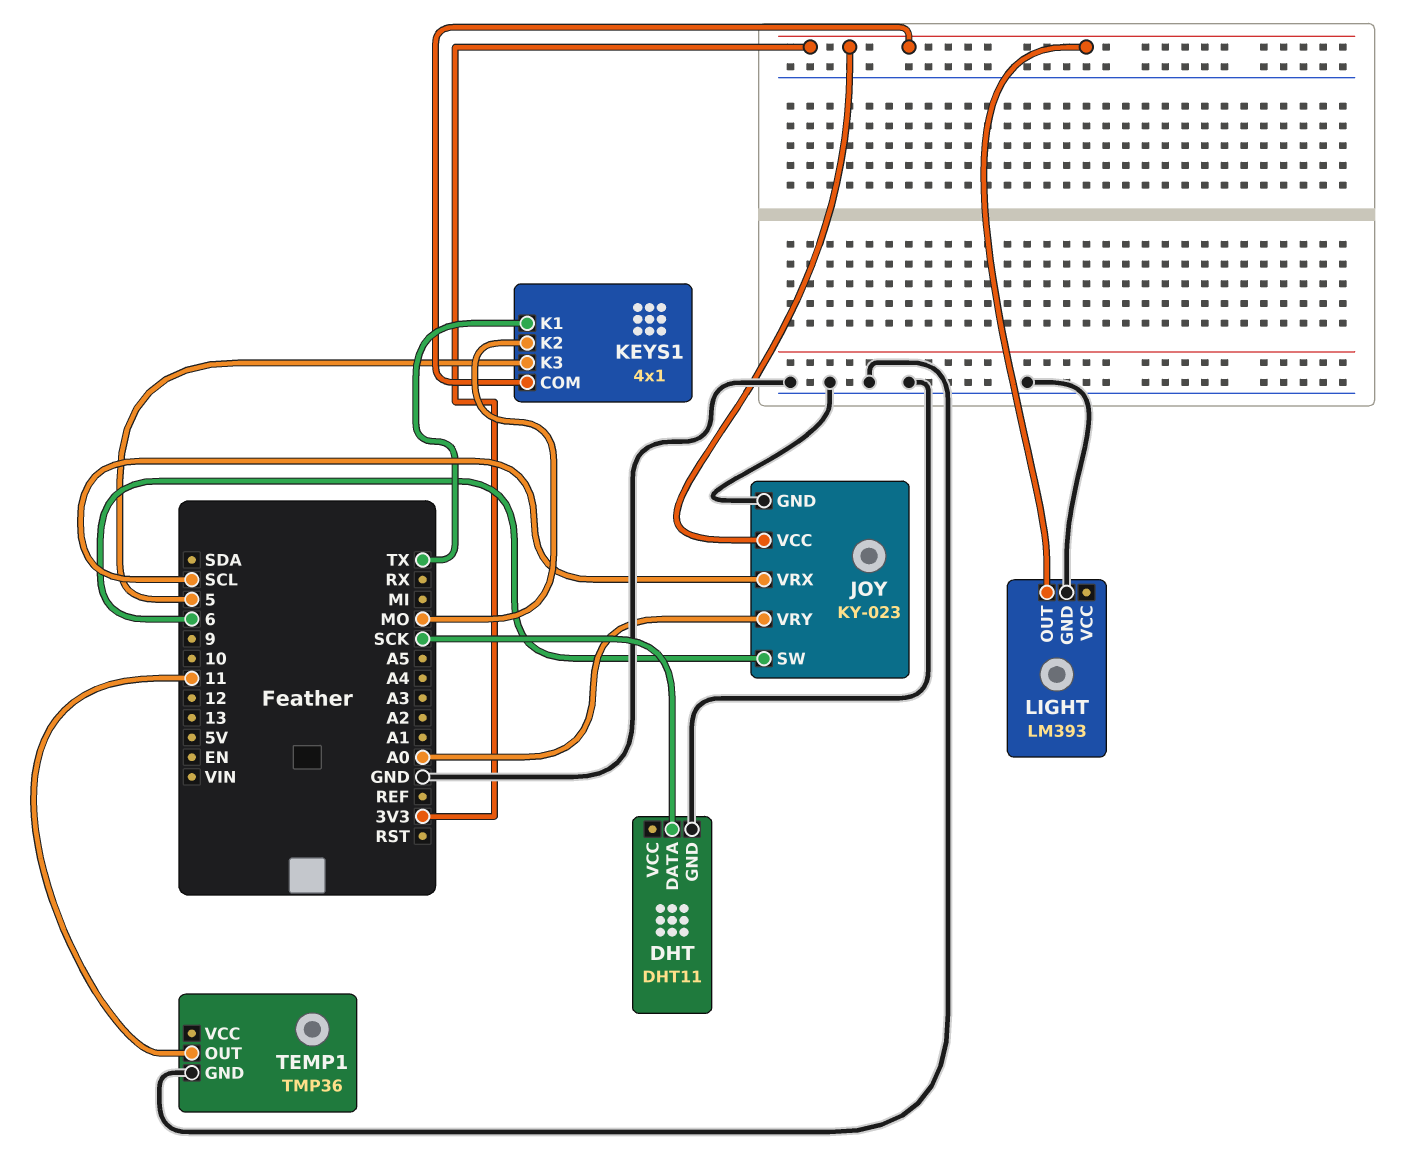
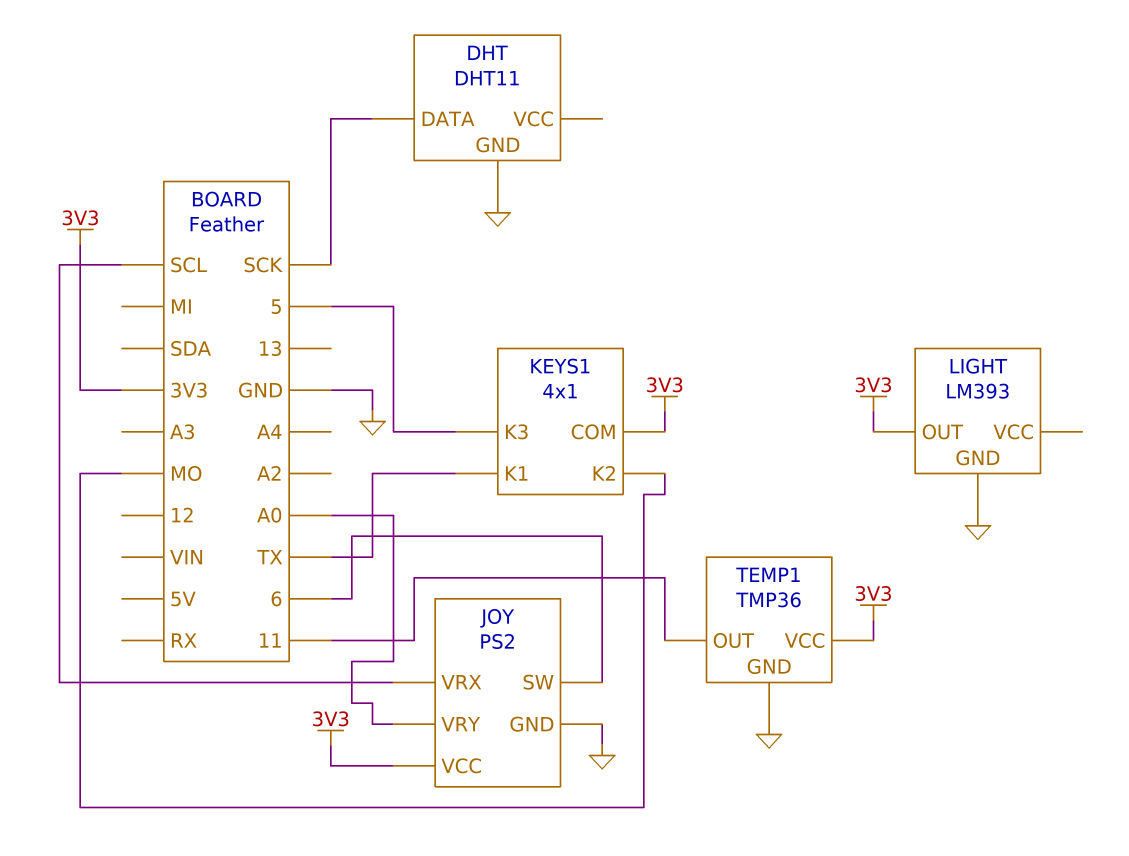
JOY: KY-023 -> PS2
TEMP1 pin VCC: none -> 3V3

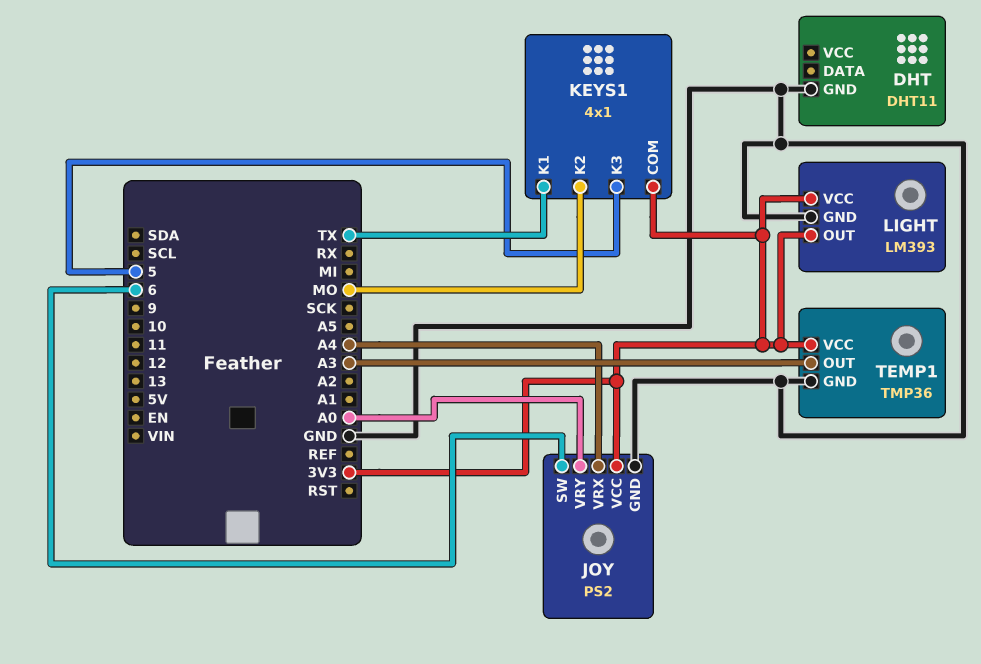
DHT pin DATA: SCK -> none
JOY pin VRX: SCL -> A4
LIGHT pin VCC: none -> 3V3
TEMP1 pin OUT: 11 -> A3

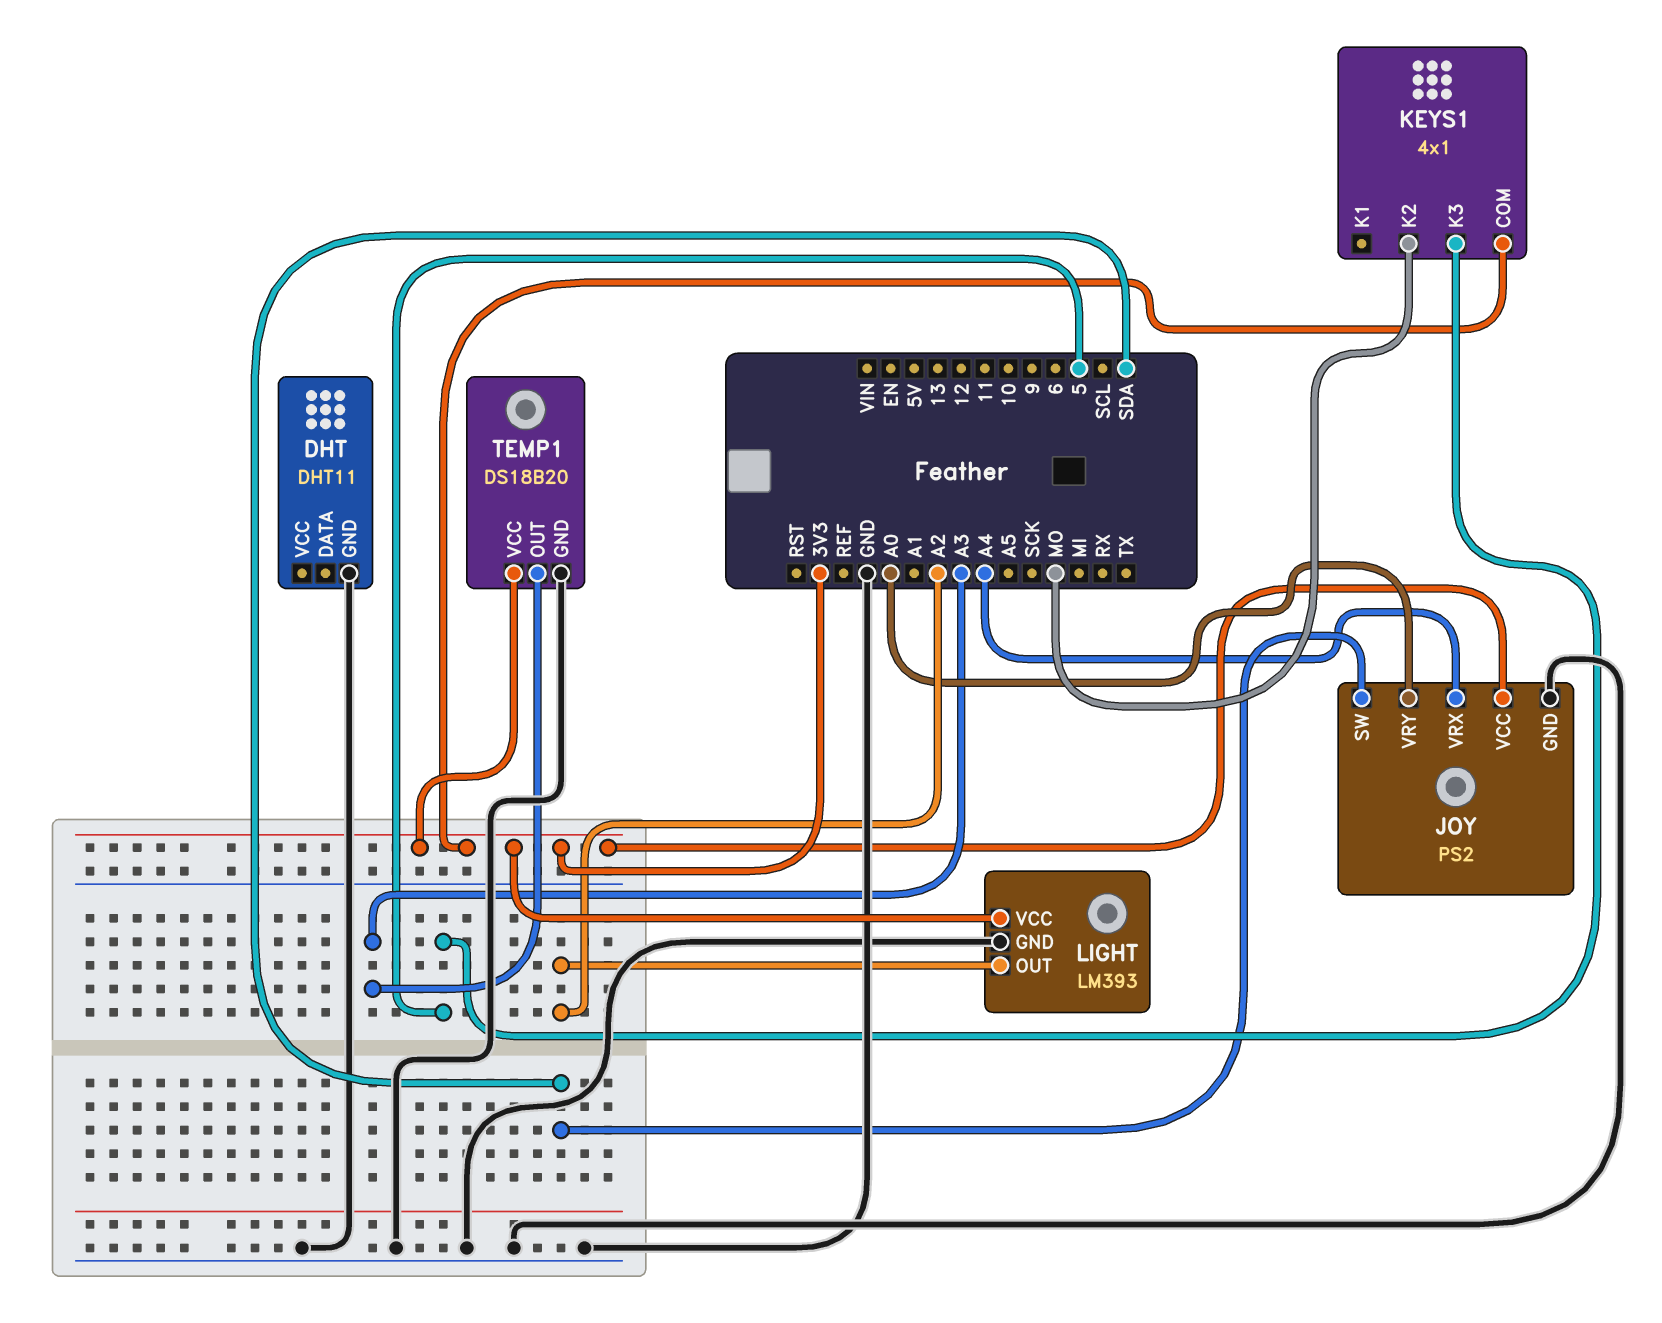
JOY pin SW: 6 -> SDA
KEYS1 pin K1: TX -> none
LIGHT pin OUT: 3V3 -> A2
TEMP1: TMP36 -> DS18B20

